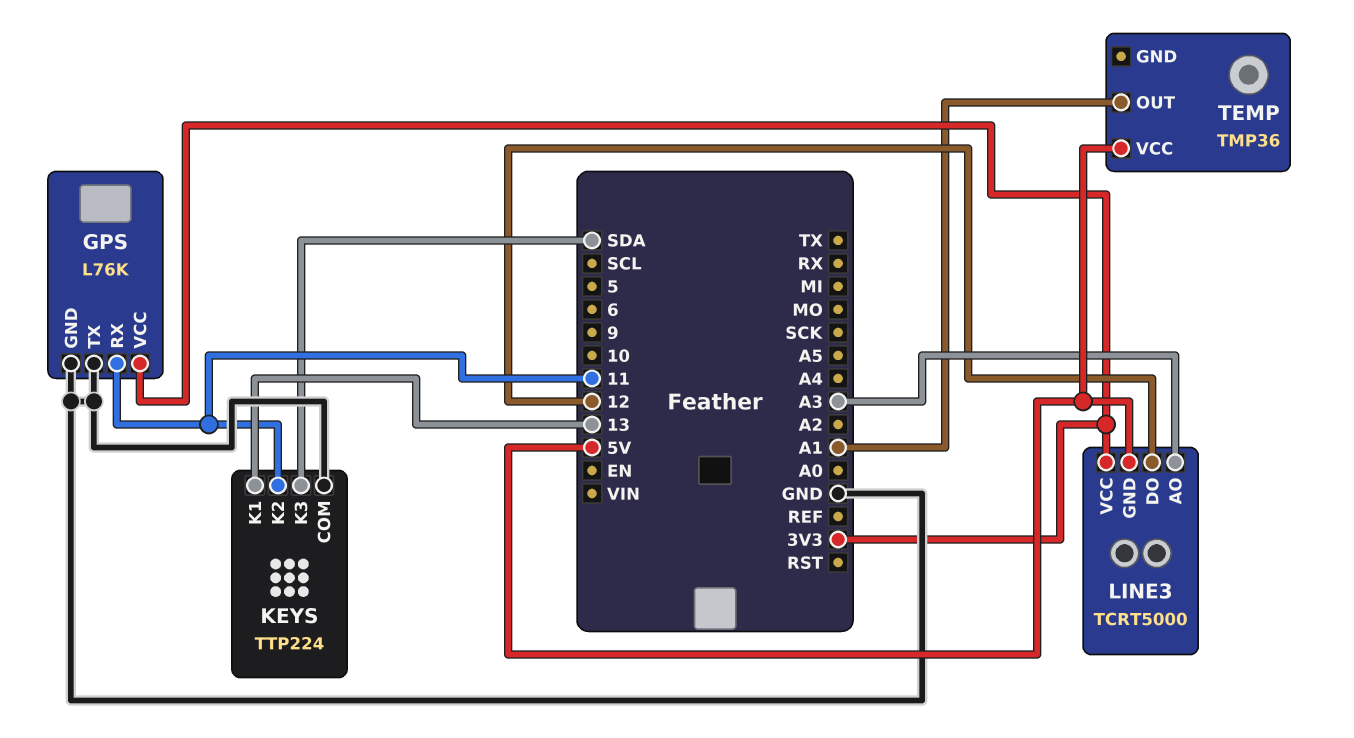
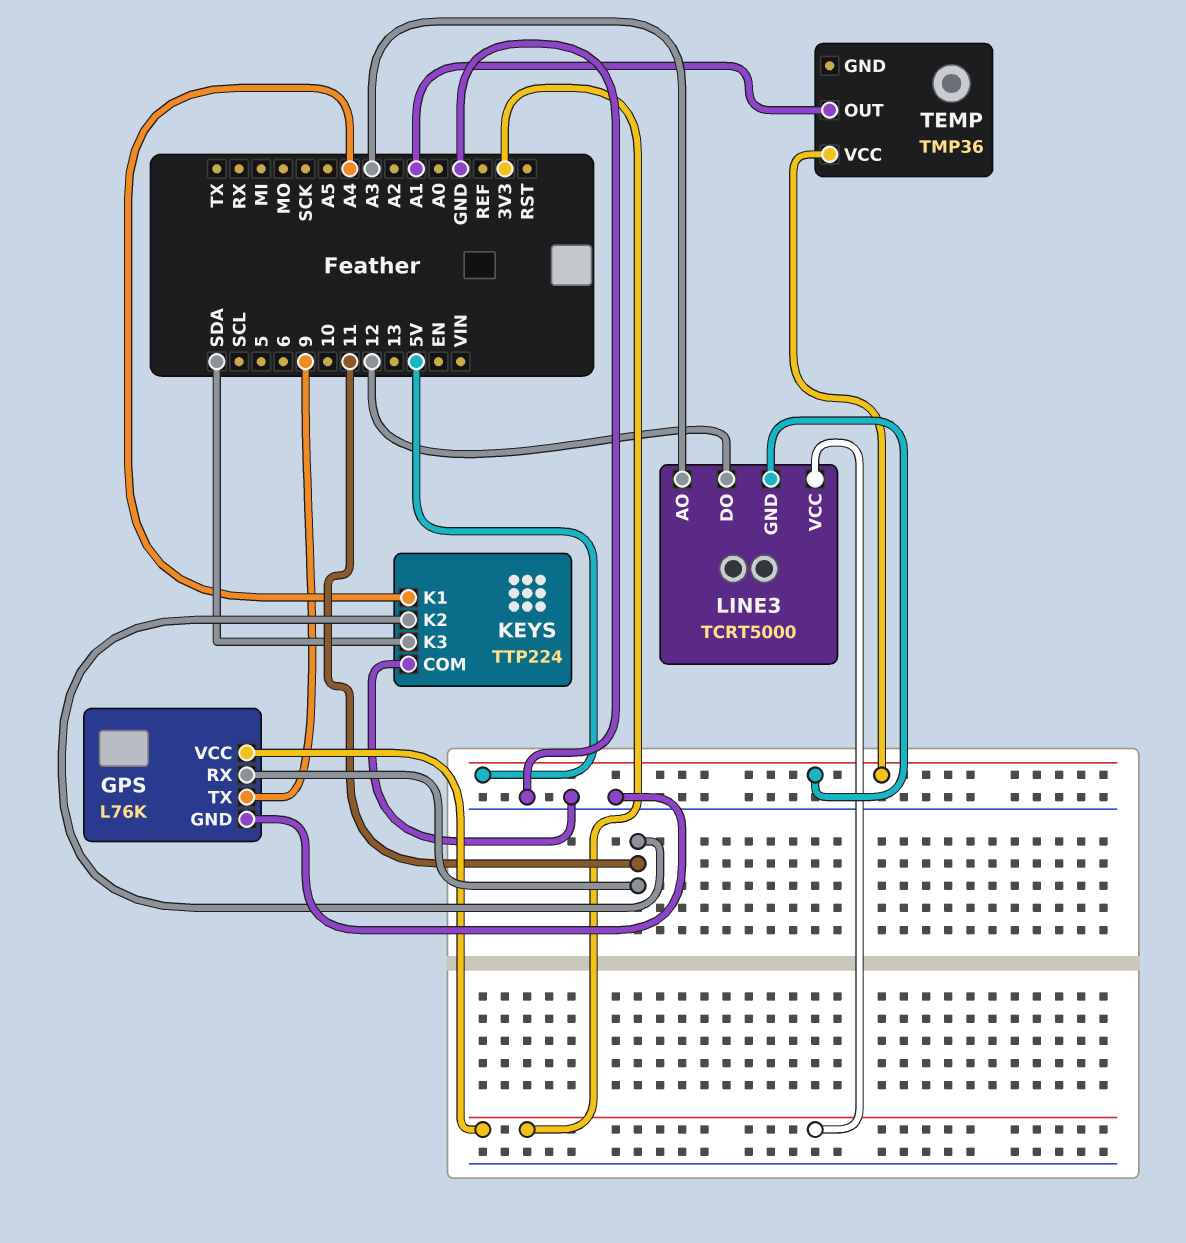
GPS pin TX: GND -> 9
KEYS pin K1: 13 -> A4

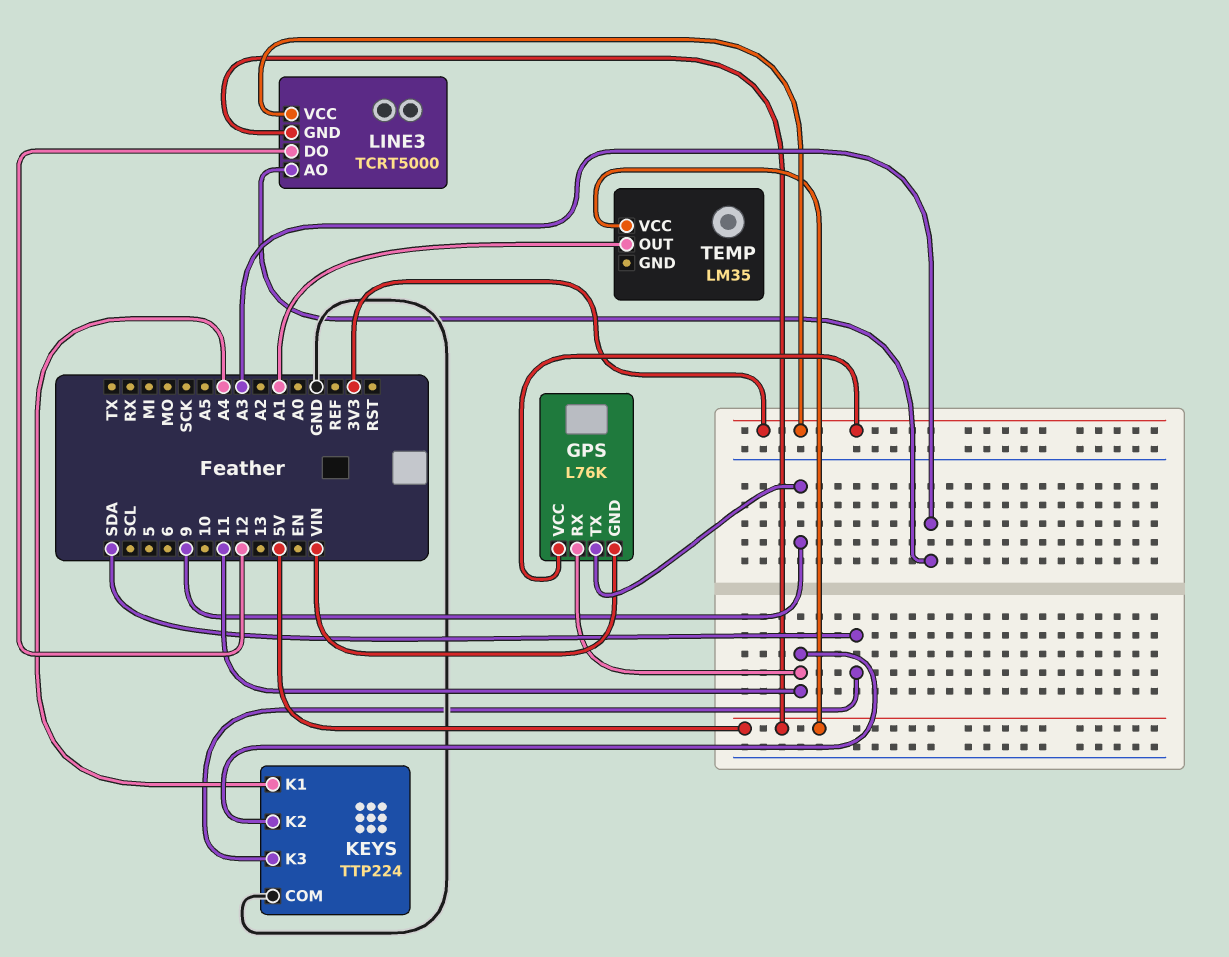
GPS pin GND: GND -> VIN
TEMP: TMP36 -> LM35

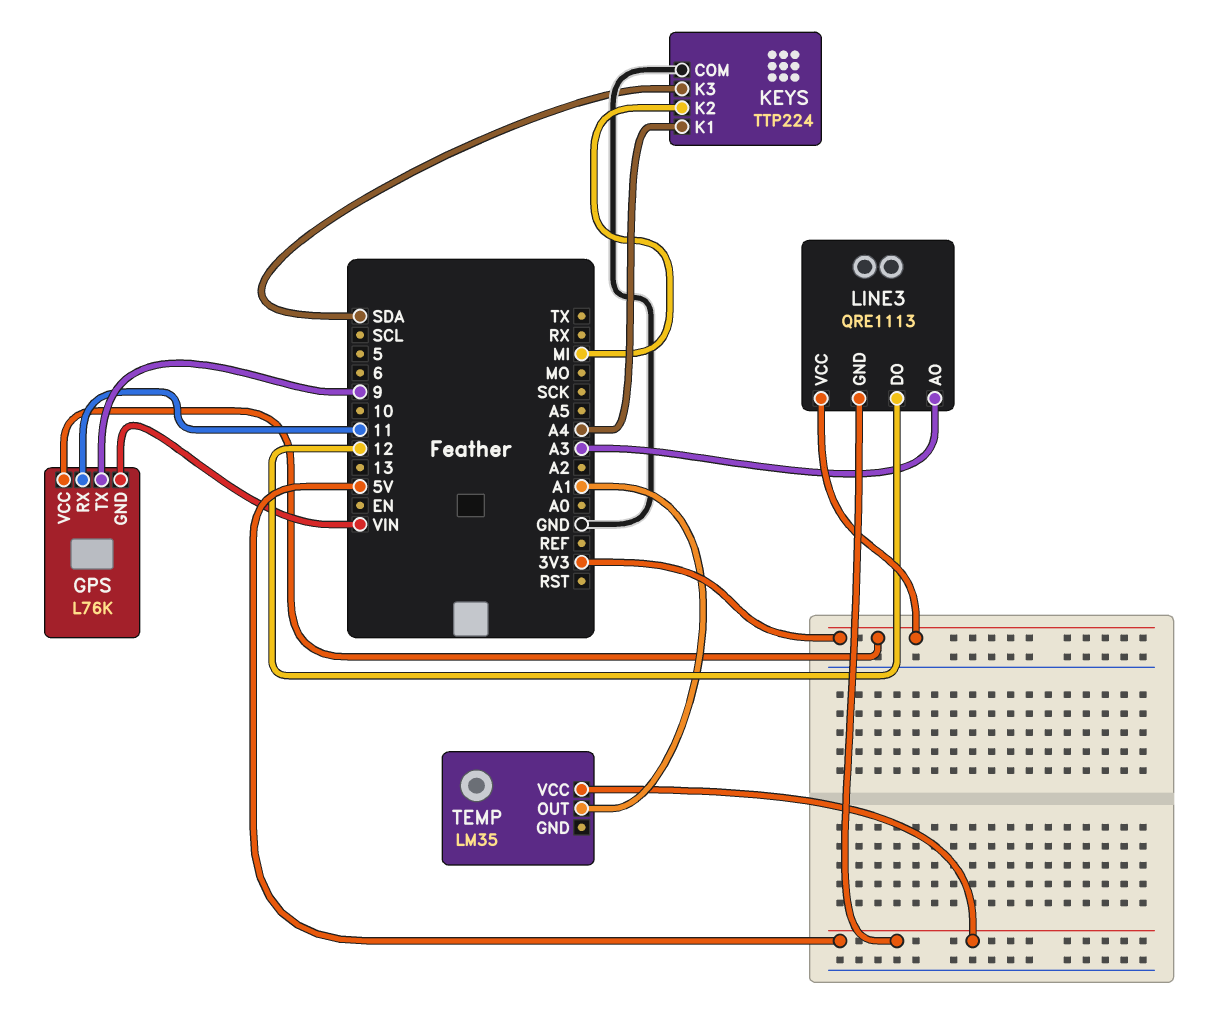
KEYS pin K2: 11 -> MI
LINE3: TCRT5000 -> QRE1113

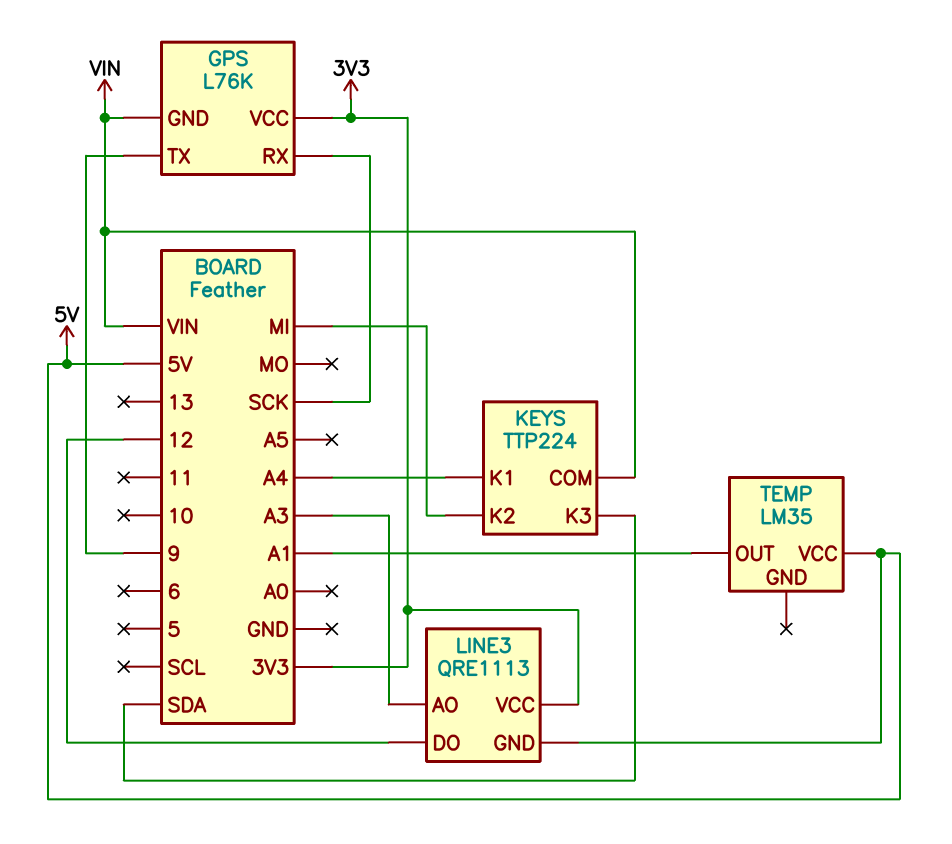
GPS pin RX: 11 -> SCK
KEYS pin COM: GND -> VIN

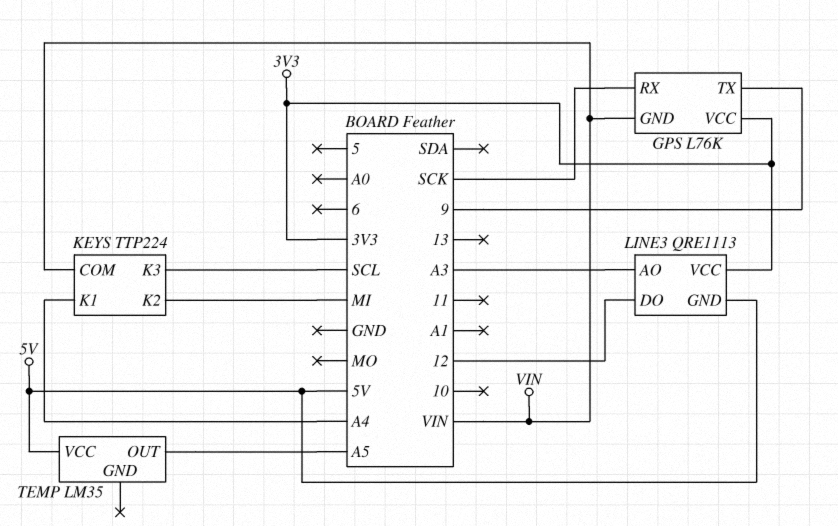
KEYS pin K3: SDA -> SCL
TEMP pin OUT: A1 -> A5

